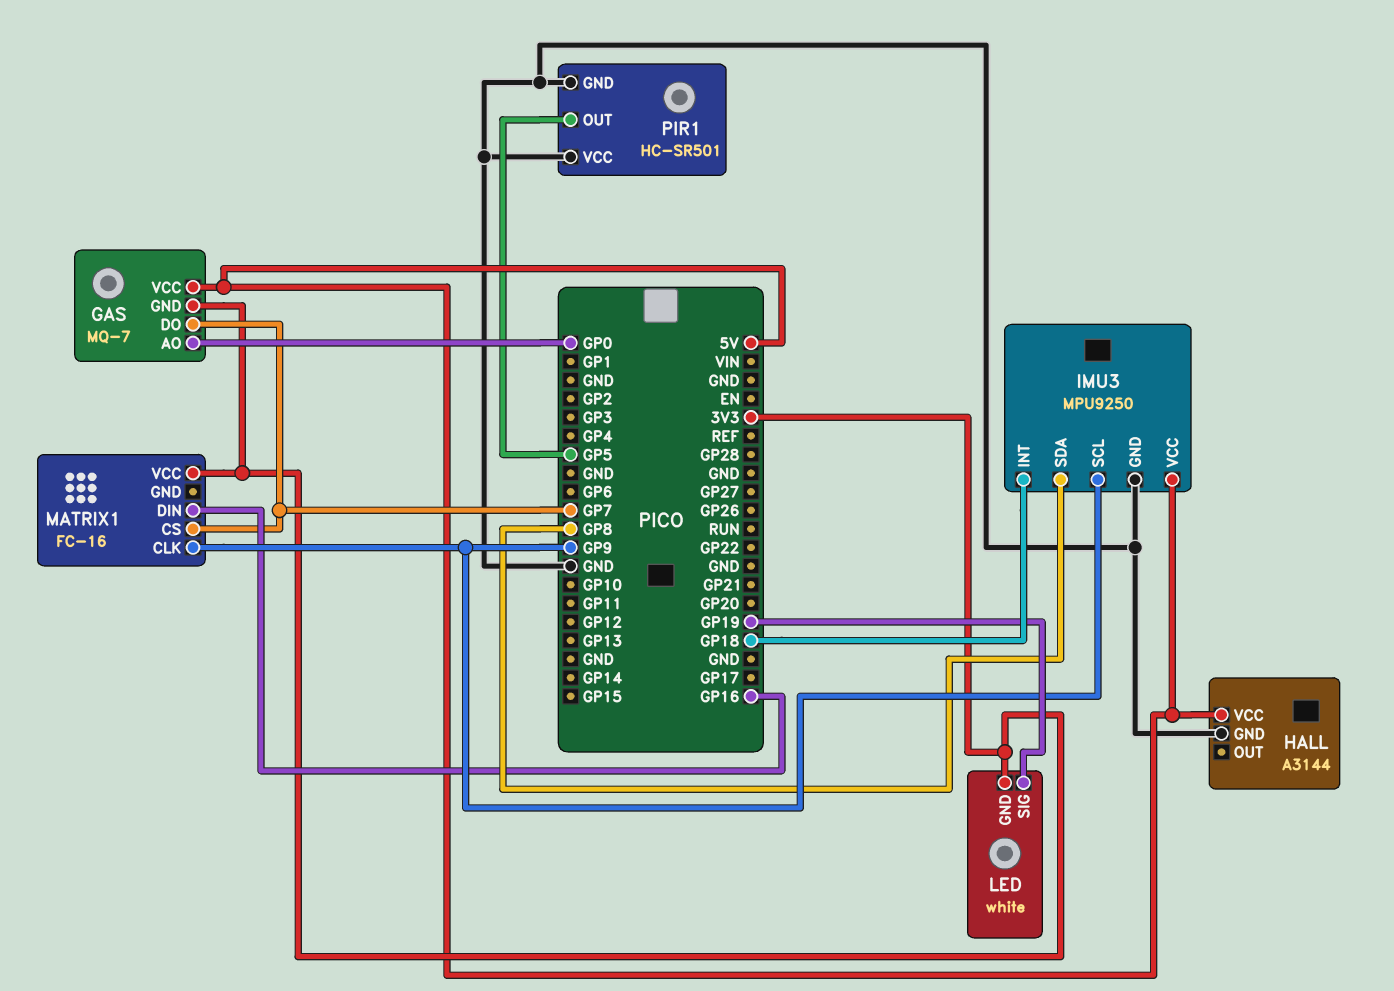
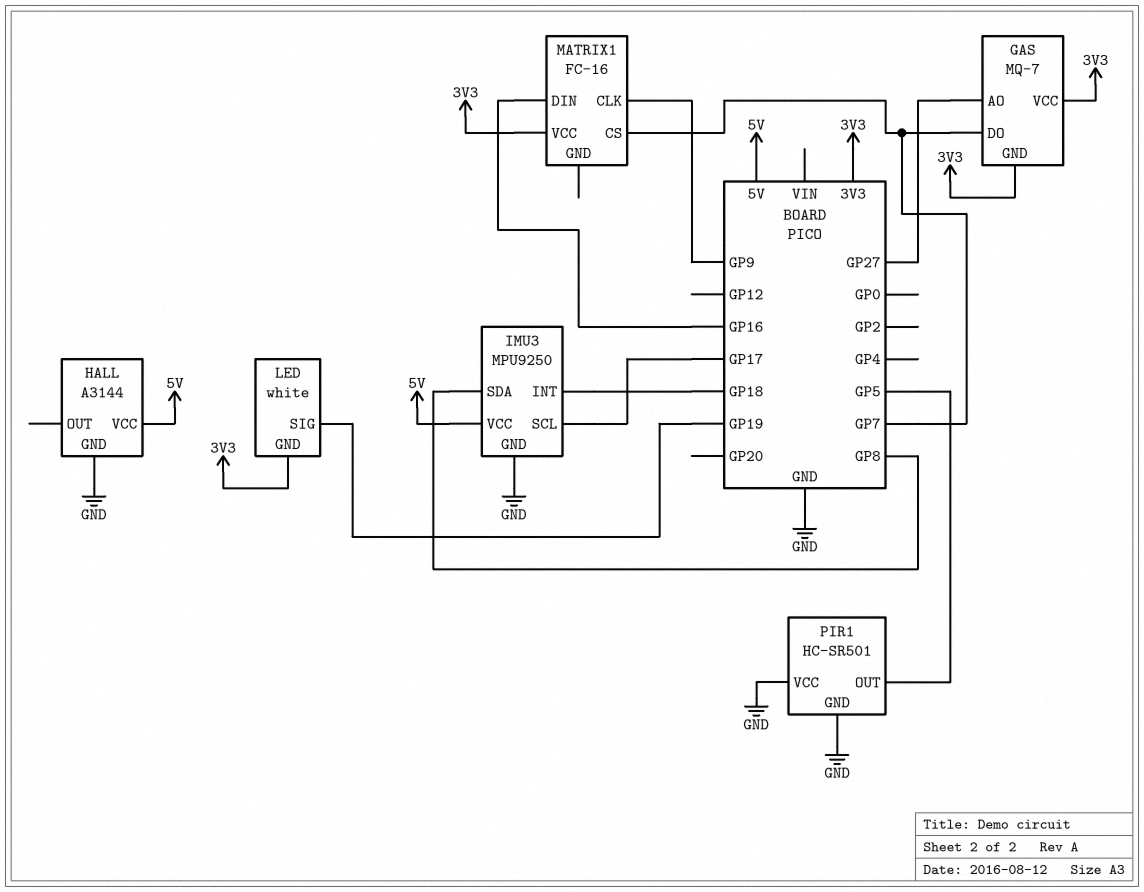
GAS pin AO: GP0 -> GP27
GAS pin VCC: 5V -> 3V3
IMU3 pin SCL: GP9 -> GP17

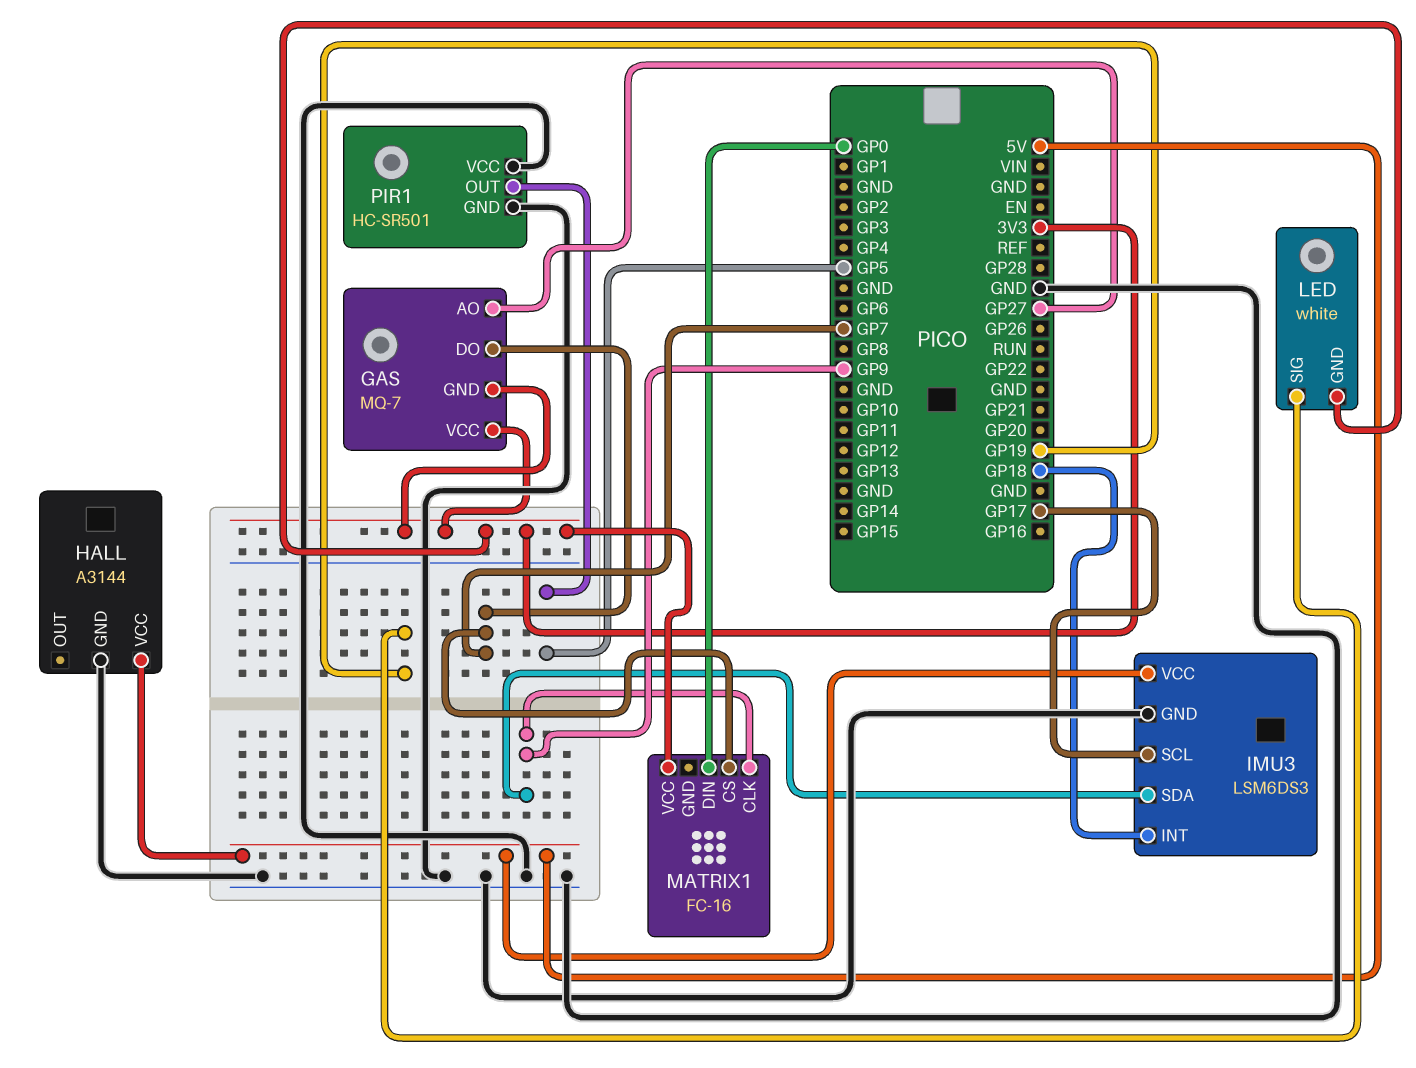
IMU3: MPU9250 -> LSM6DS3
IMU3 pin SDA: GP8 -> GP9
MATRIX1 pin DIN: GP16 -> GP0

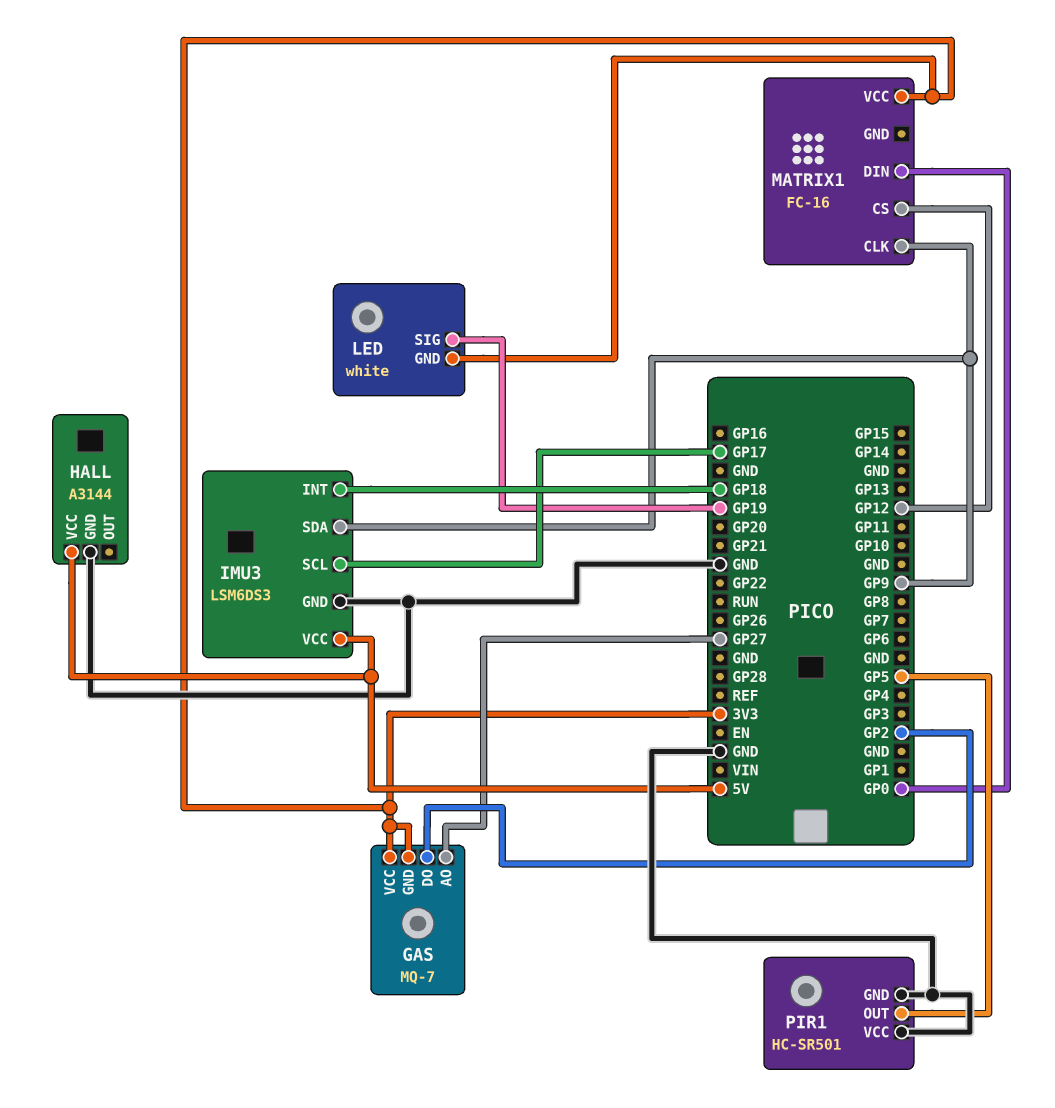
GAS pin DO: GP7 -> GP2
MATRIX1 pin CS: GP7 -> GP12

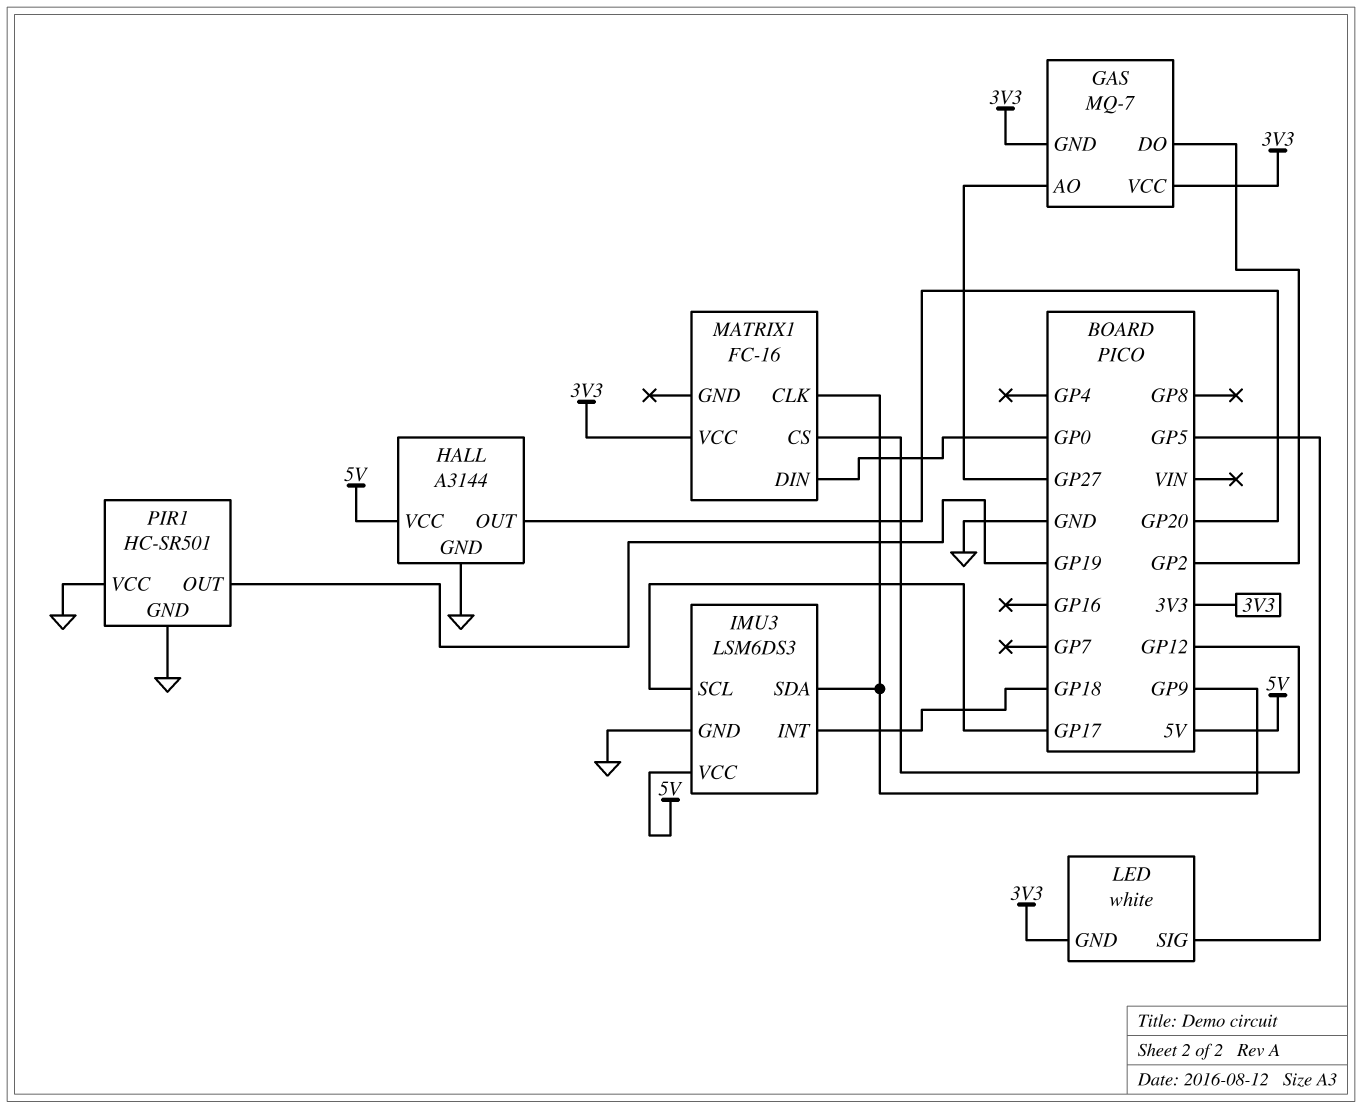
HALL pin OUT: none -> GP20
LED pin SIG: GP19 -> GP5
PIR1 pin OUT: GP5 -> GP19

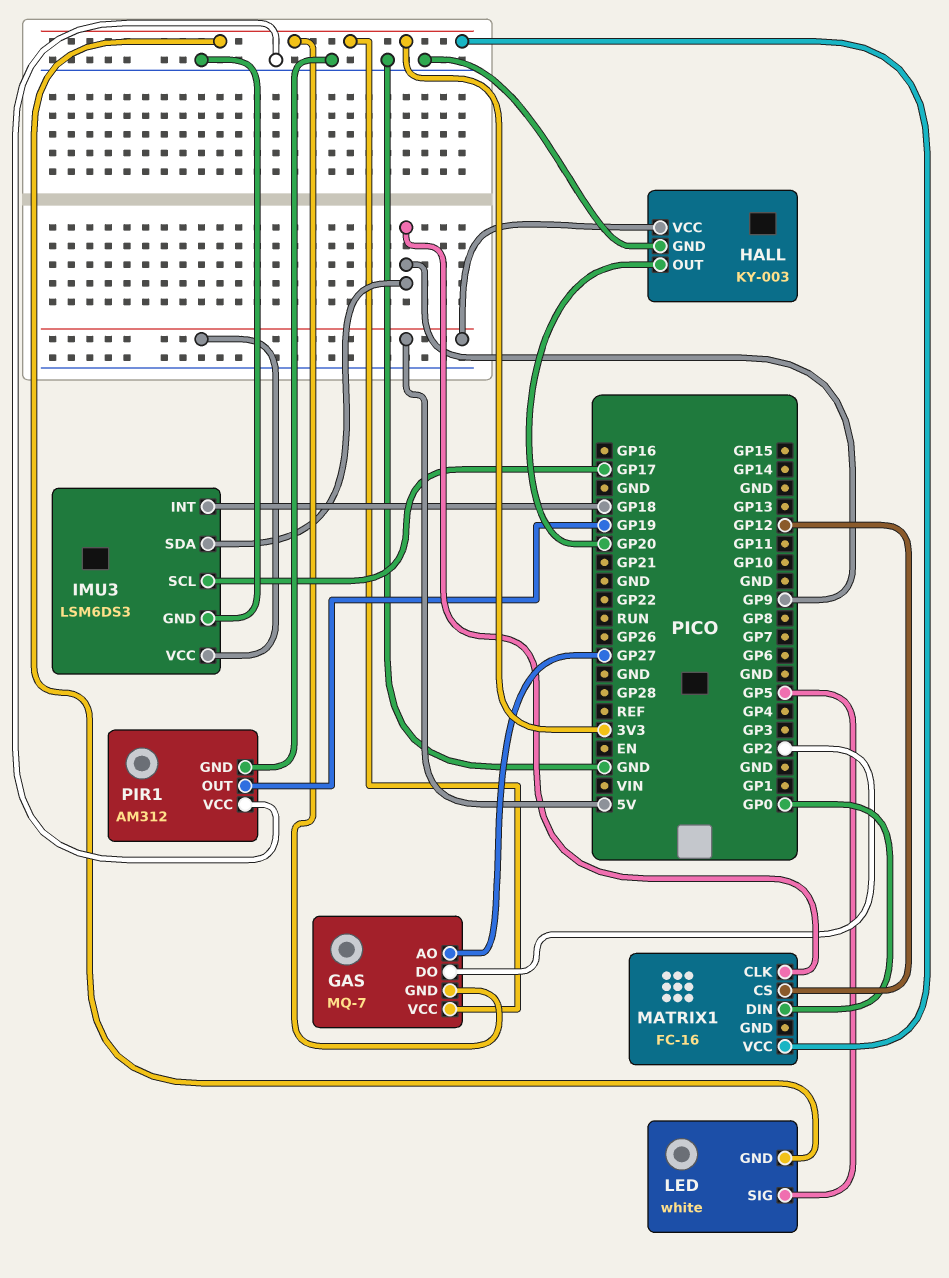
HALL: A3144 -> KY-003
PIR1: HC-SR501 -> AM312

